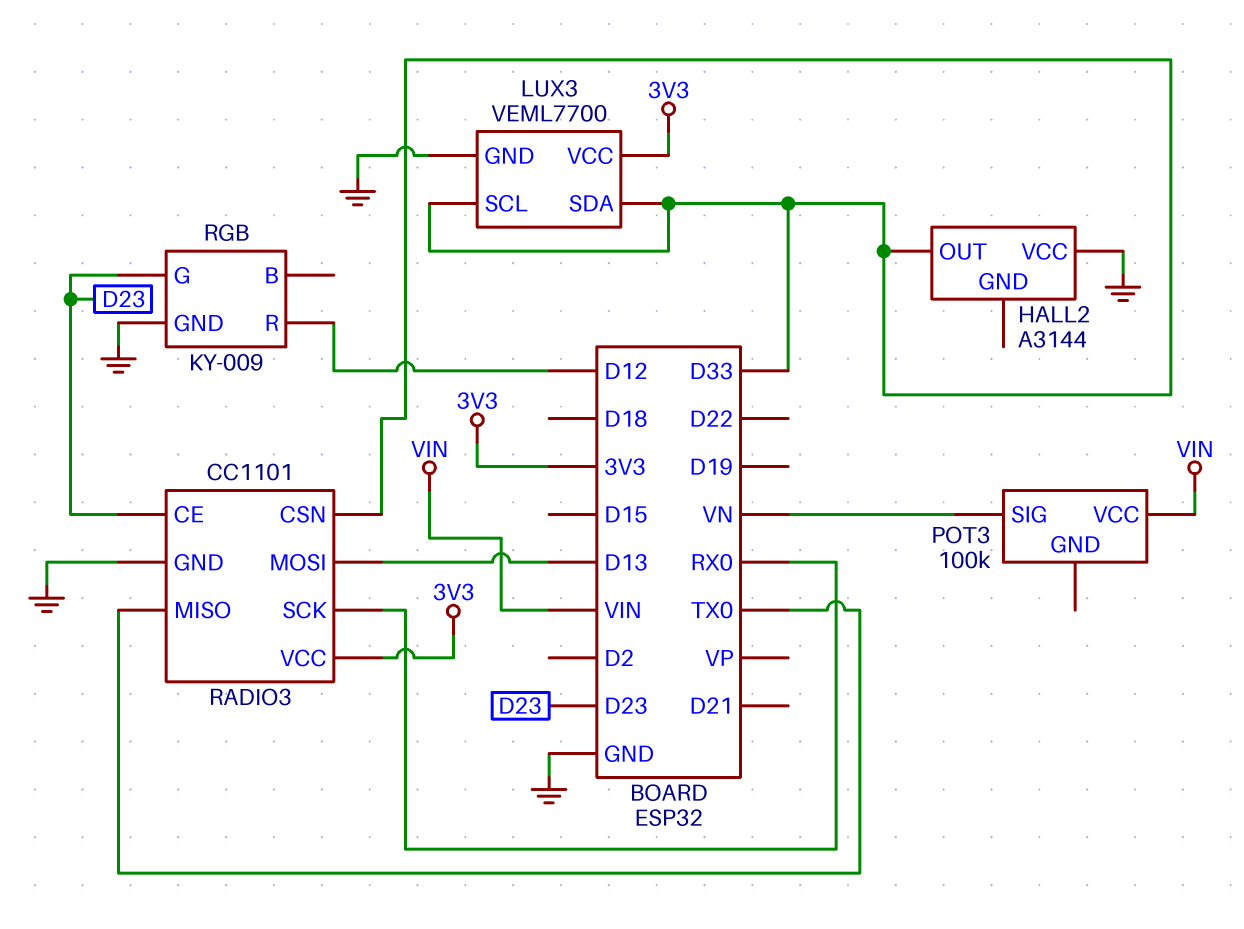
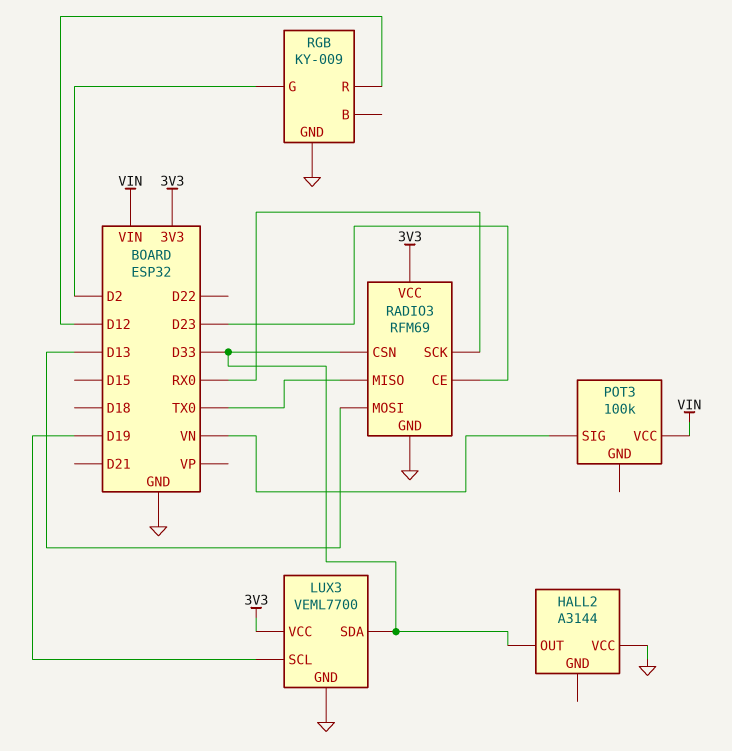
LUX3 pin SCL: D33 -> D19
RADIO3: CC1101 -> RFM69
RGB pin G: D23 -> D2

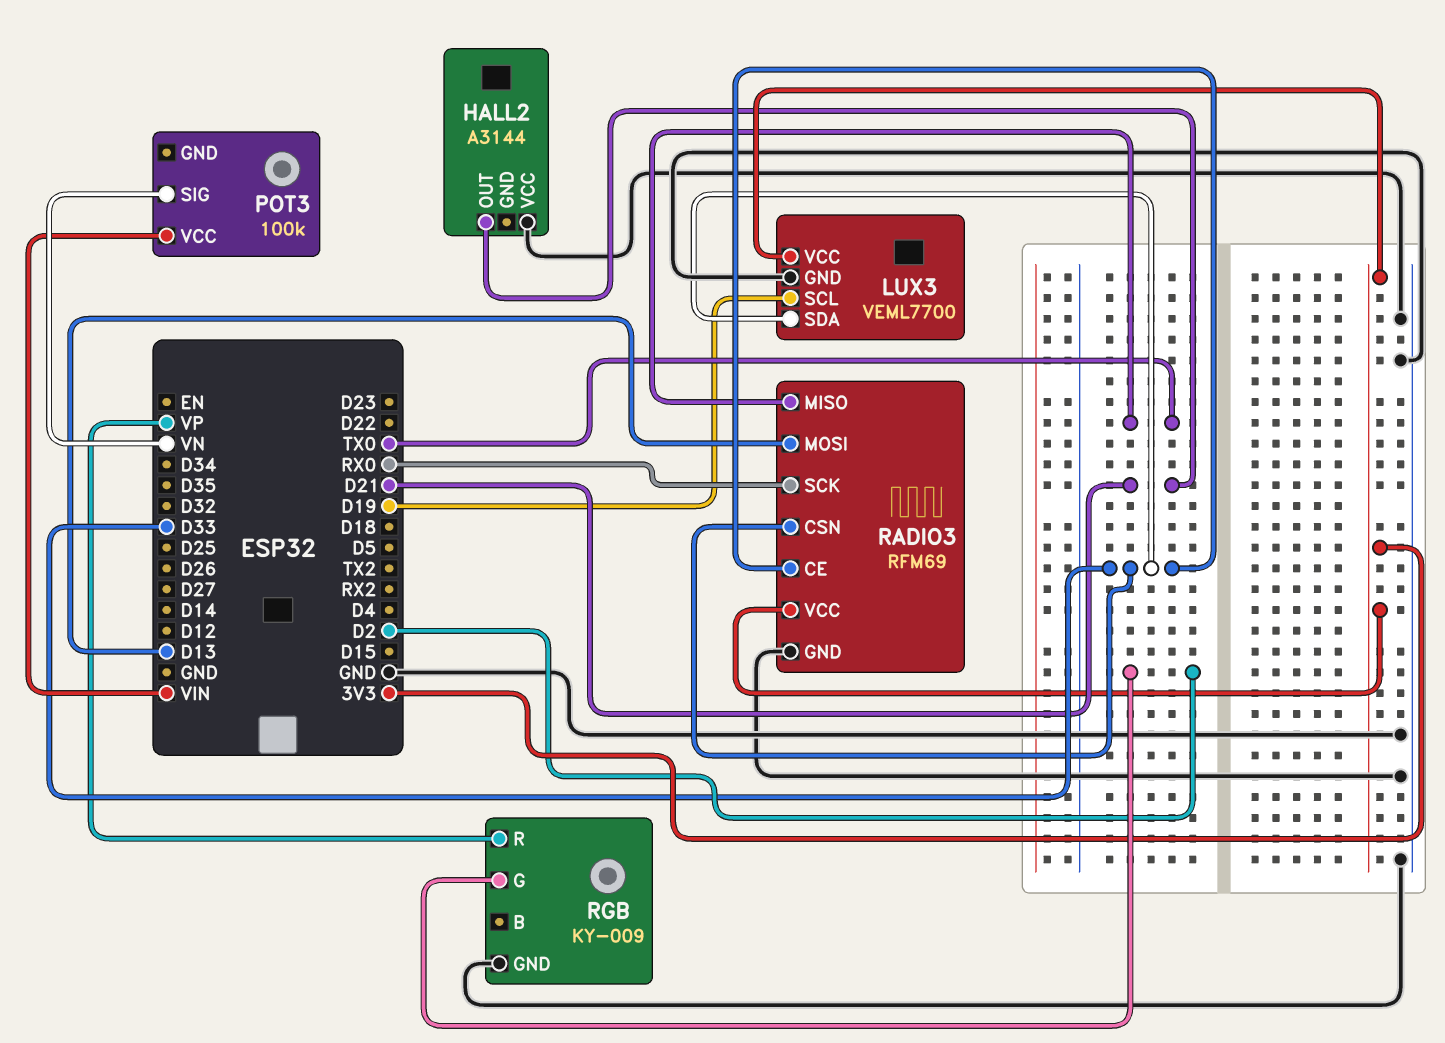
HALL2 pin OUT: D33 -> D21
RADIO3 pin CE: D23 -> D33
RGB pin R: D12 -> VP

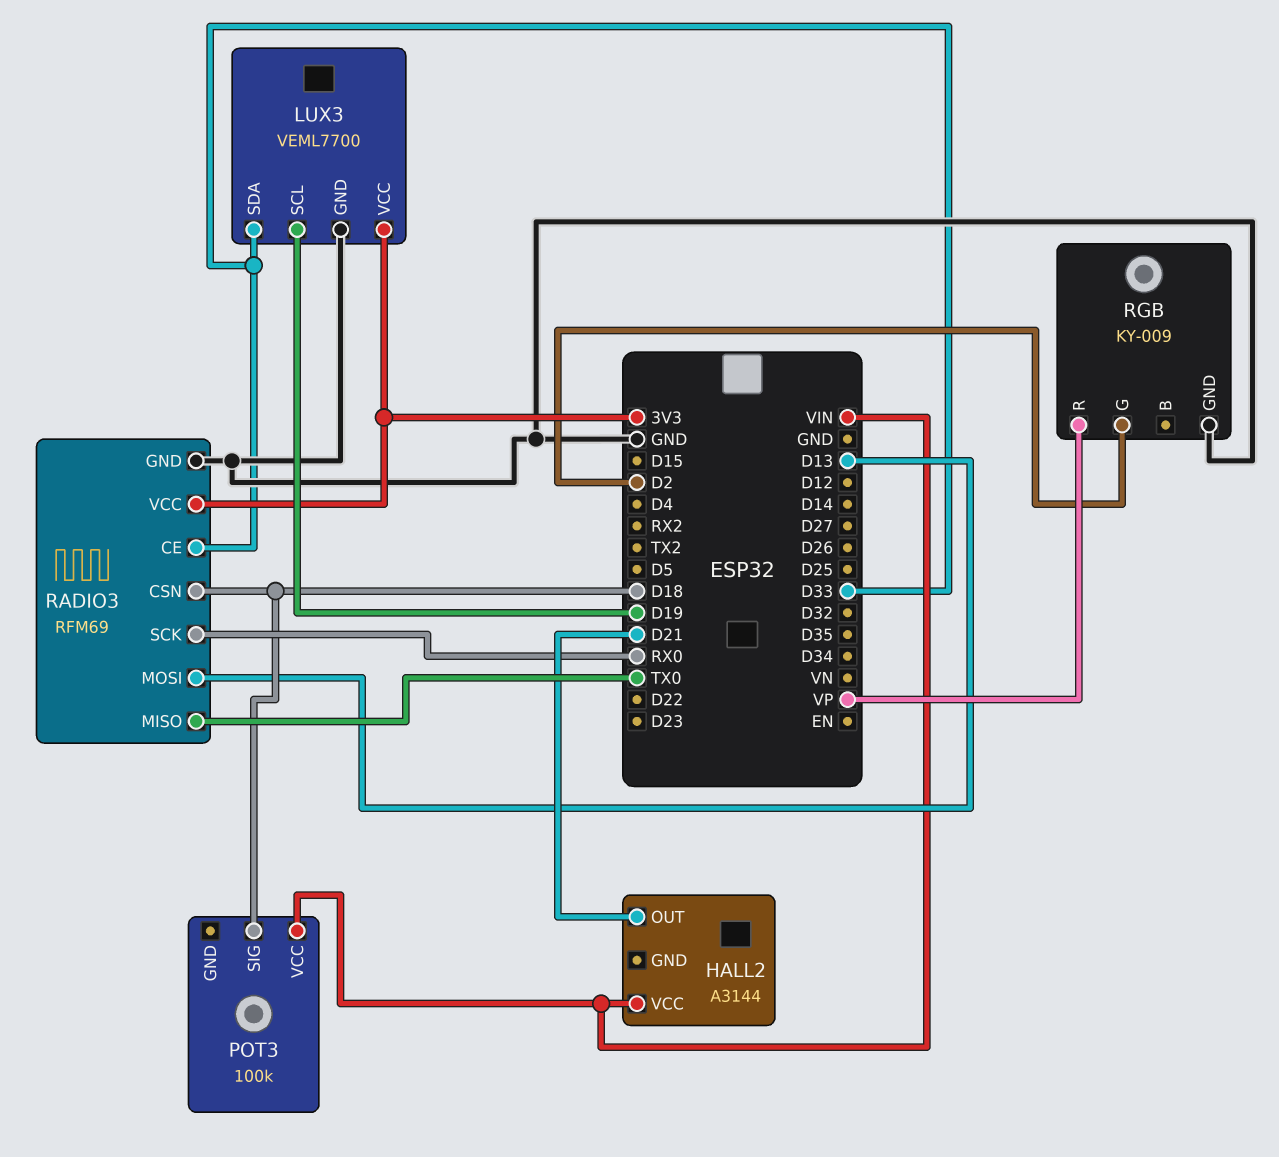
HALL2 pin VCC: GND -> VIN
POT3 pin SIG: VN -> D18
RADIO3 pin CSN: D33 -> D18

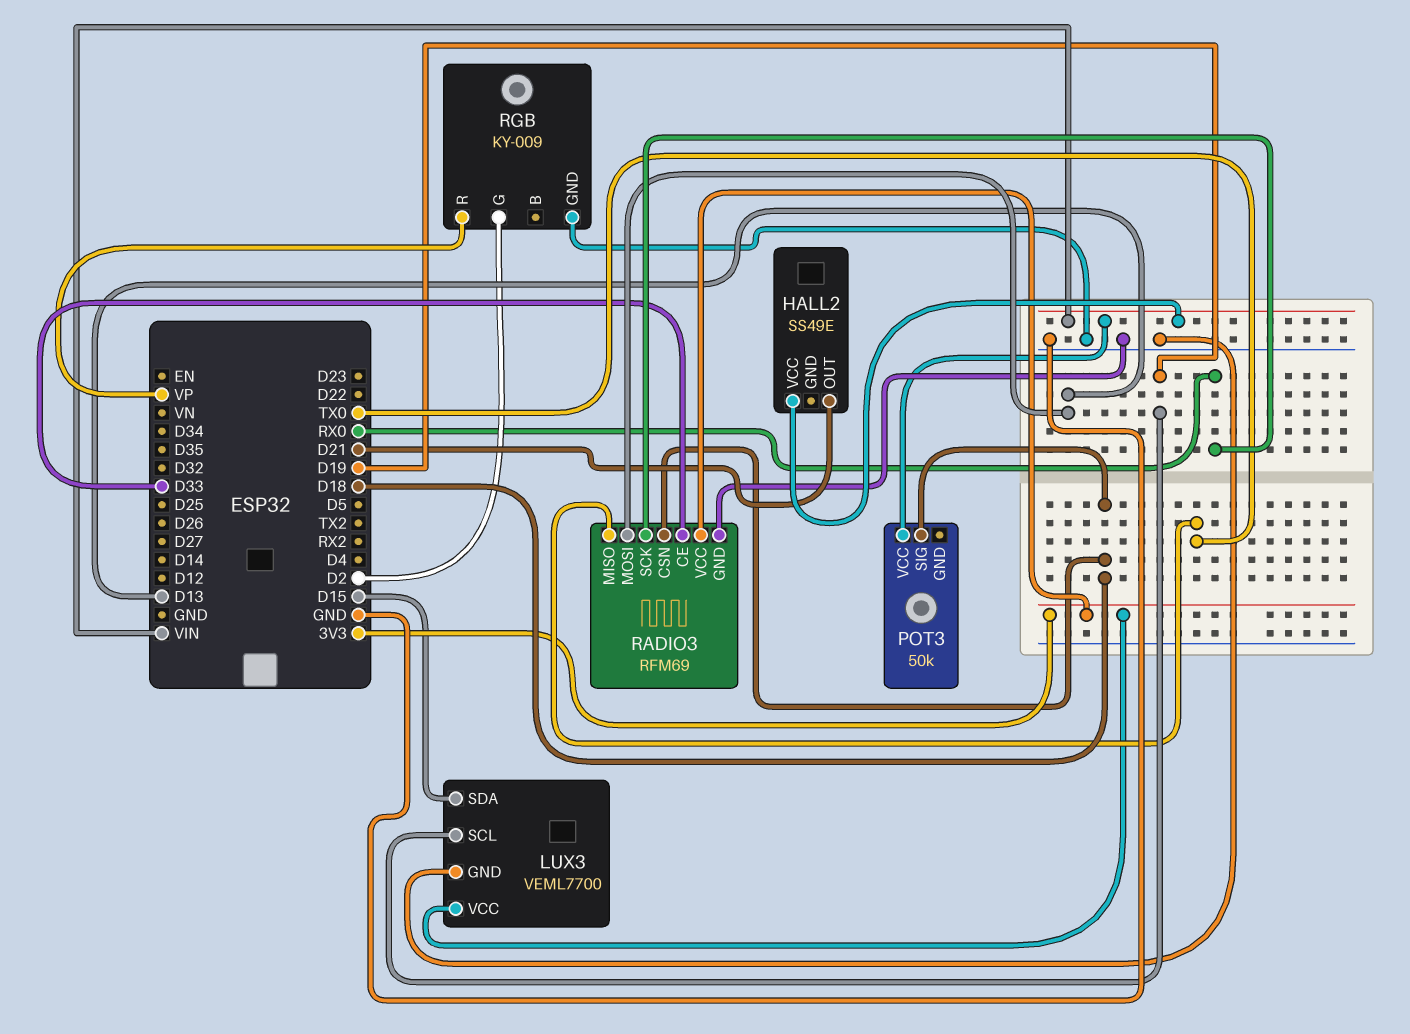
HALL2: A3144 -> SS49E
LUX3 pin SDA: D33 -> D15
POT3: 100k -> 50k

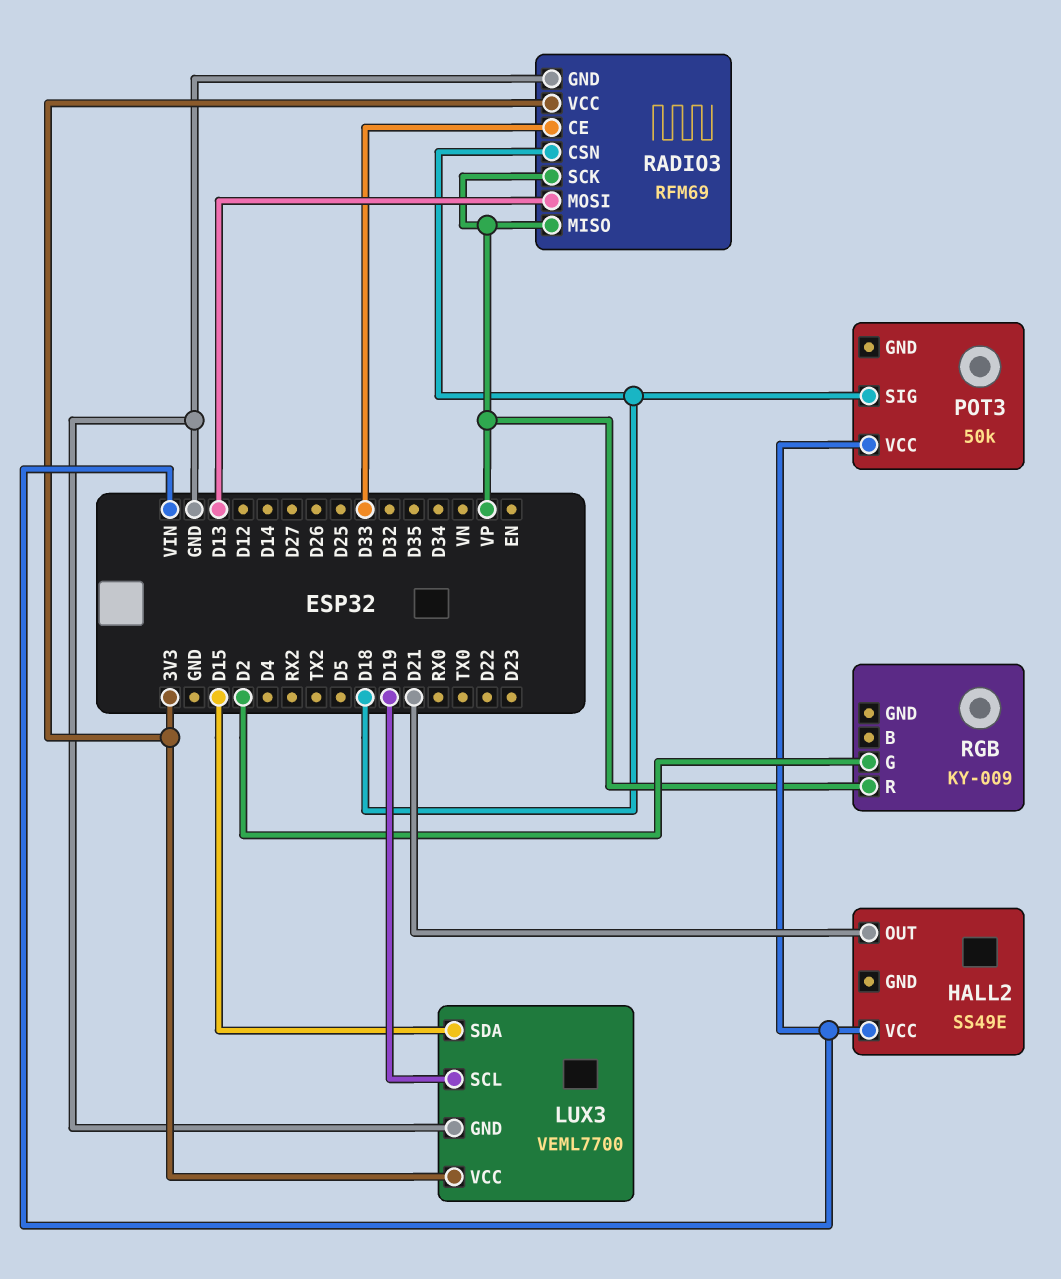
RADIO3 pin MISO: TX0 -> VP
RADIO3 pin SCK: RX0 -> VP
RGB pin GND: GND -> none

